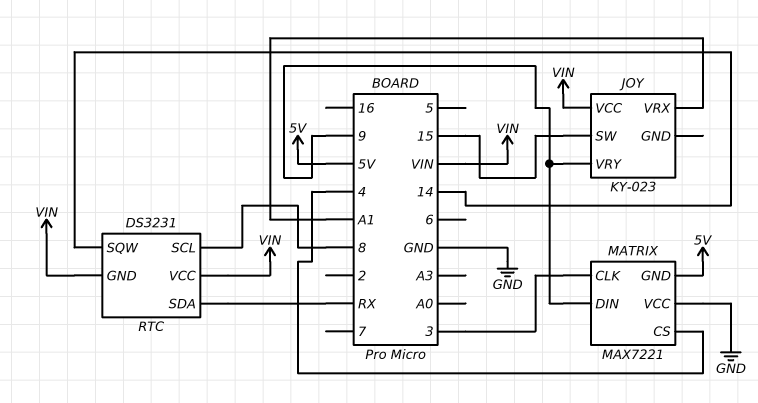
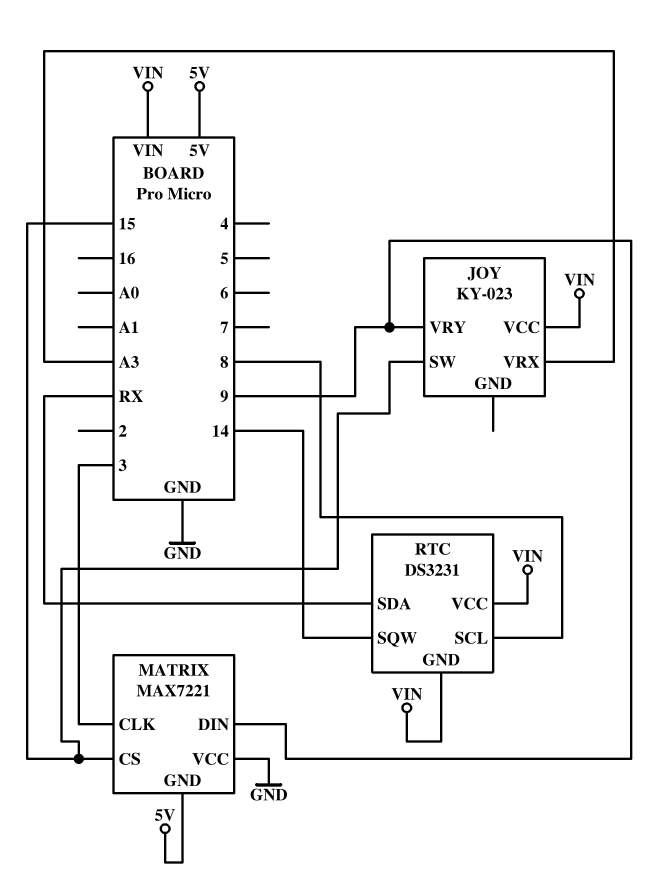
JOY pin VRX: A1 -> A3
MATRIX pin CS: 4 -> 15

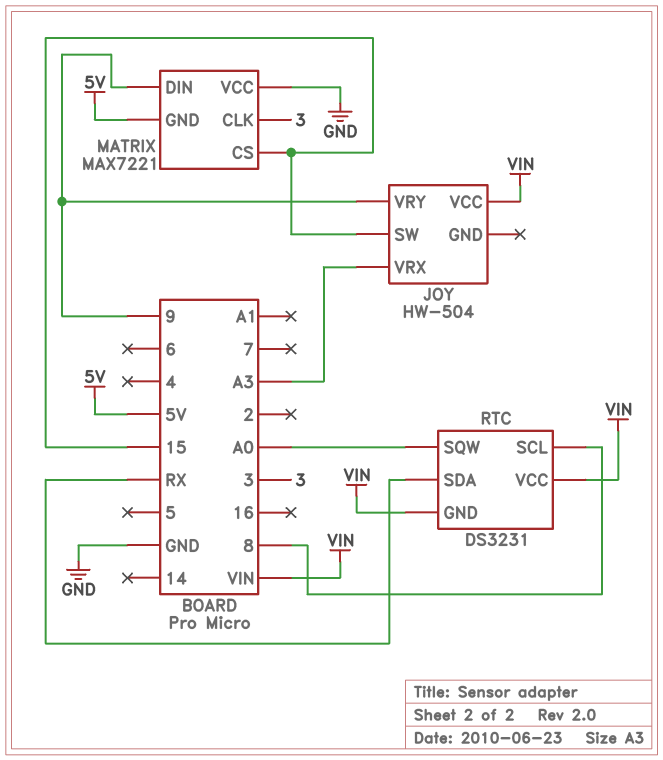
JOY: KY-023 -> HW-504
RTC pin SQW: 14 -> A0

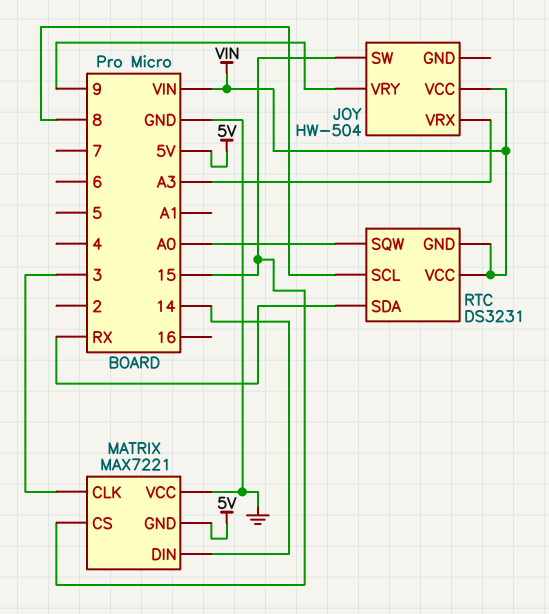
MATRIX pin DIN: 9 -> 14

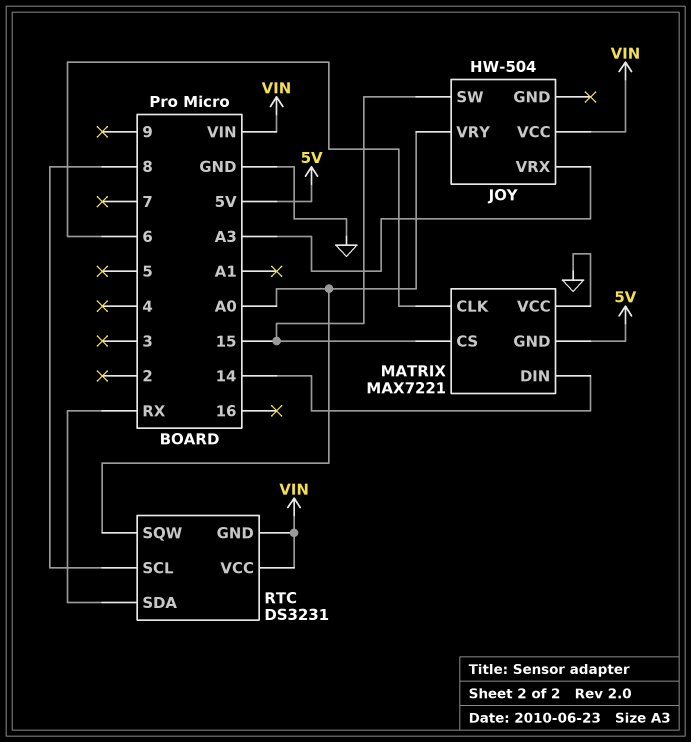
JOY pin VRY: 9 -> A0
MATRIX pin CLK: 3 -> 6

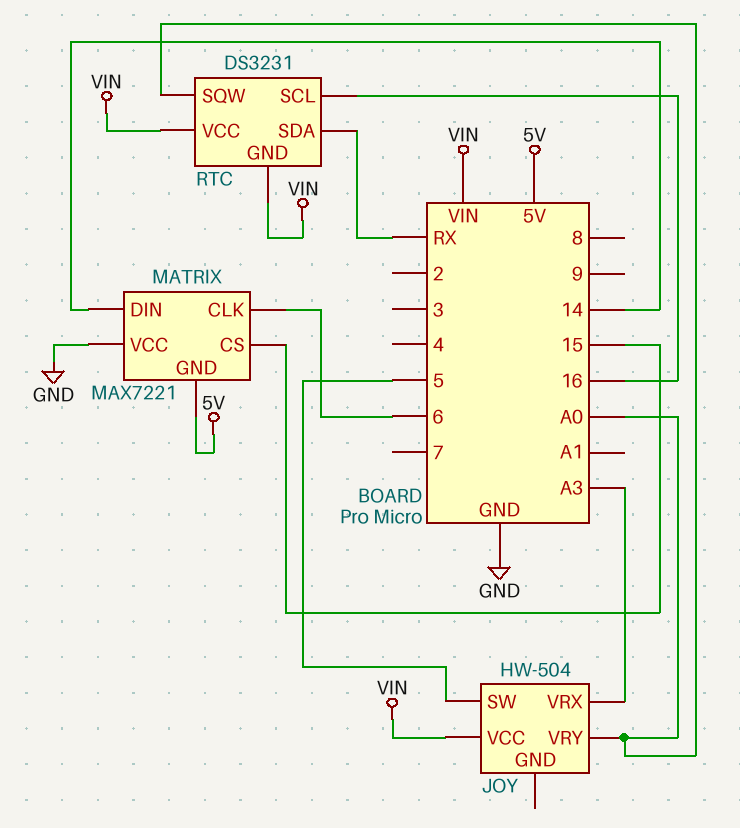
JOY pin SW: 15 -> 5
RTC pin SCL: 8 -> 16

